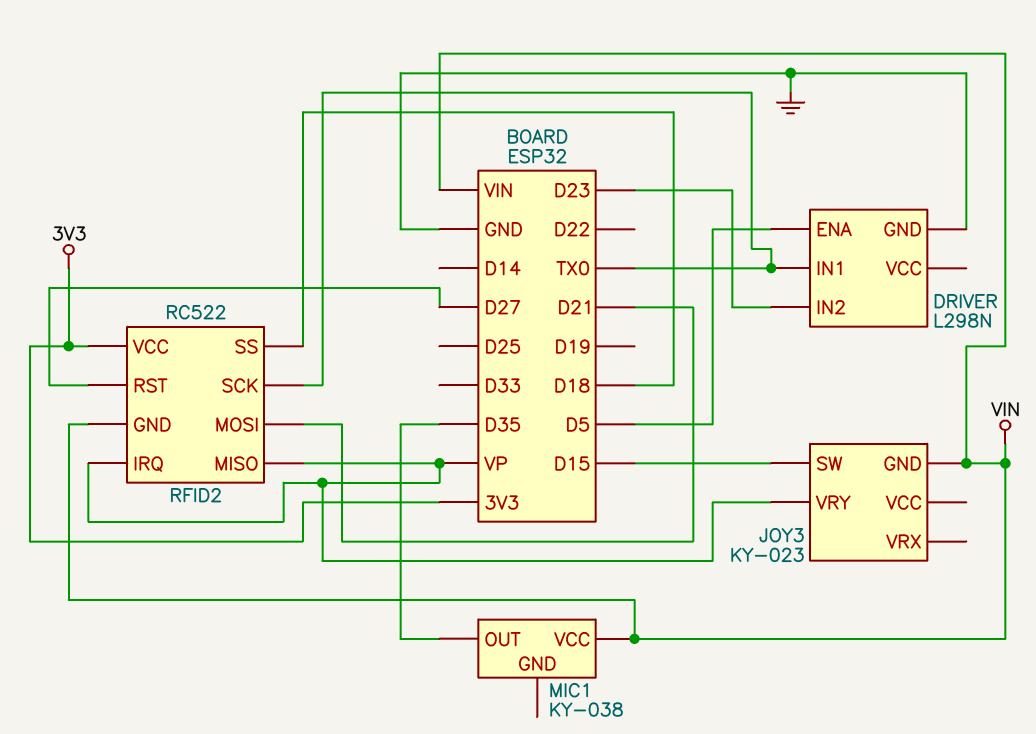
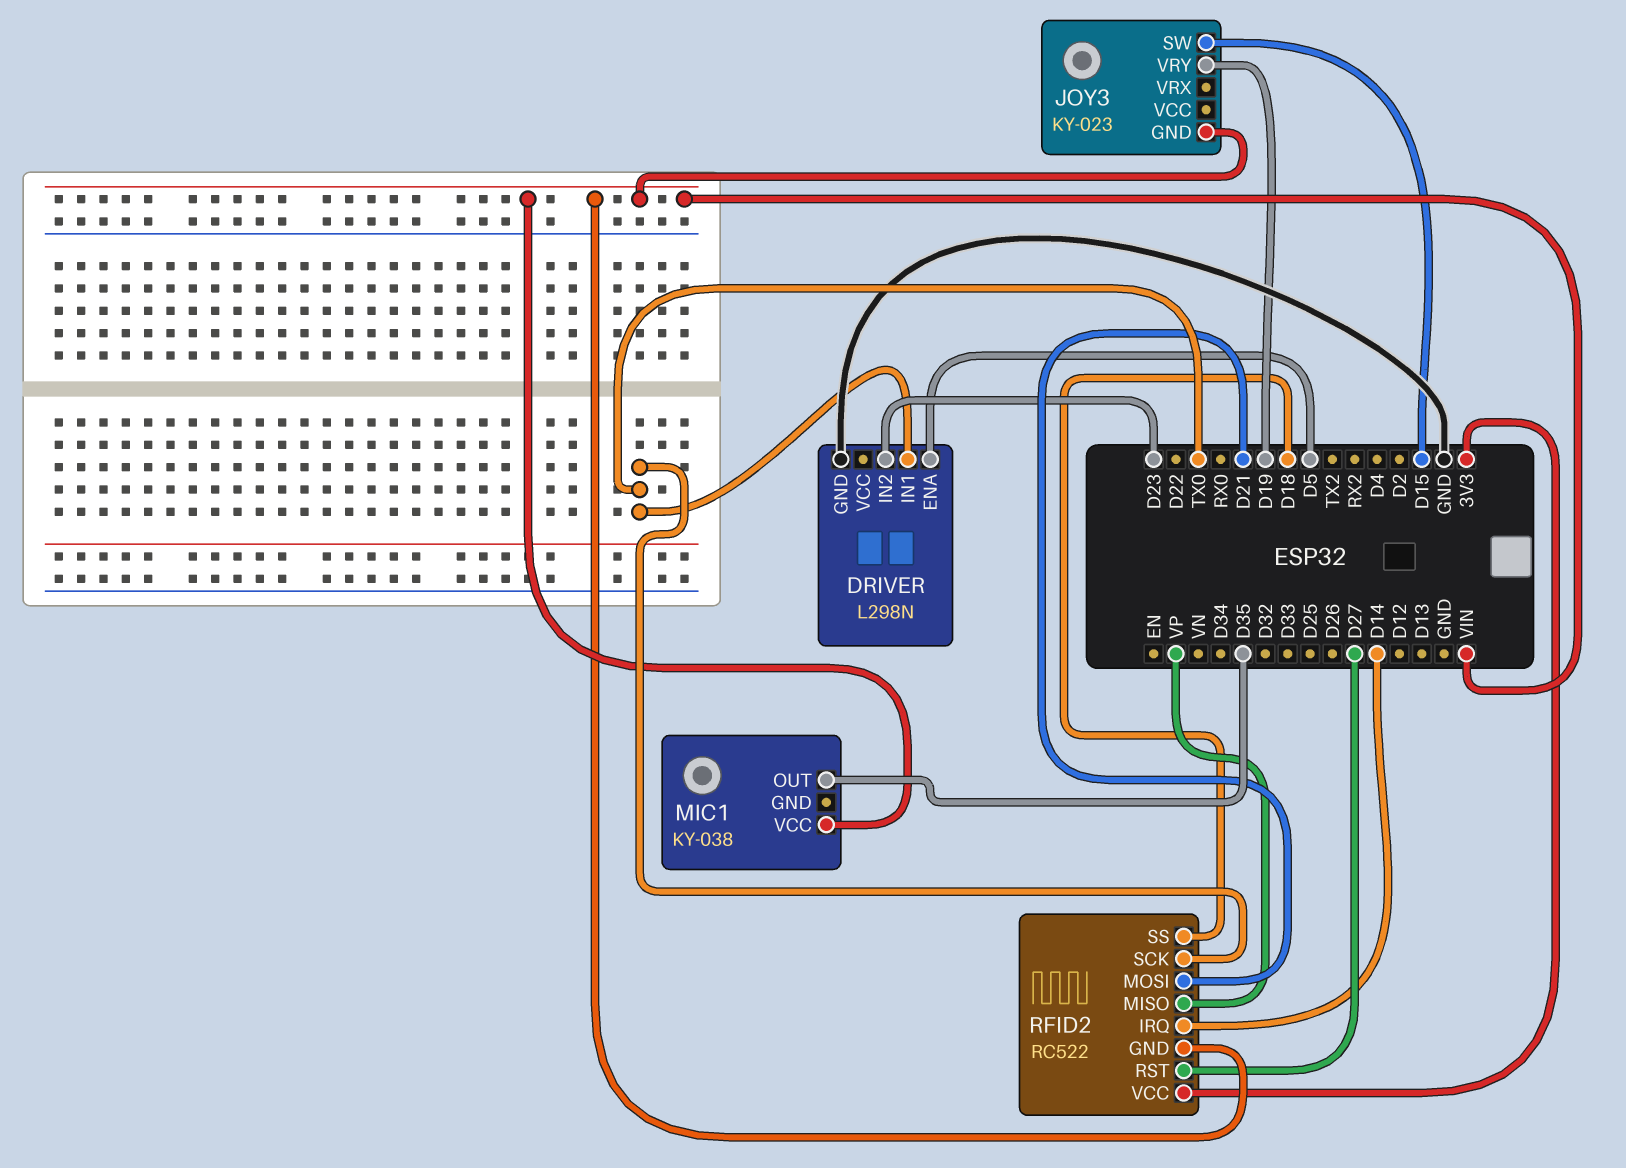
JOY3 pin VRY: VP -> D19
RFID2 pin IRQ: VP -> D14

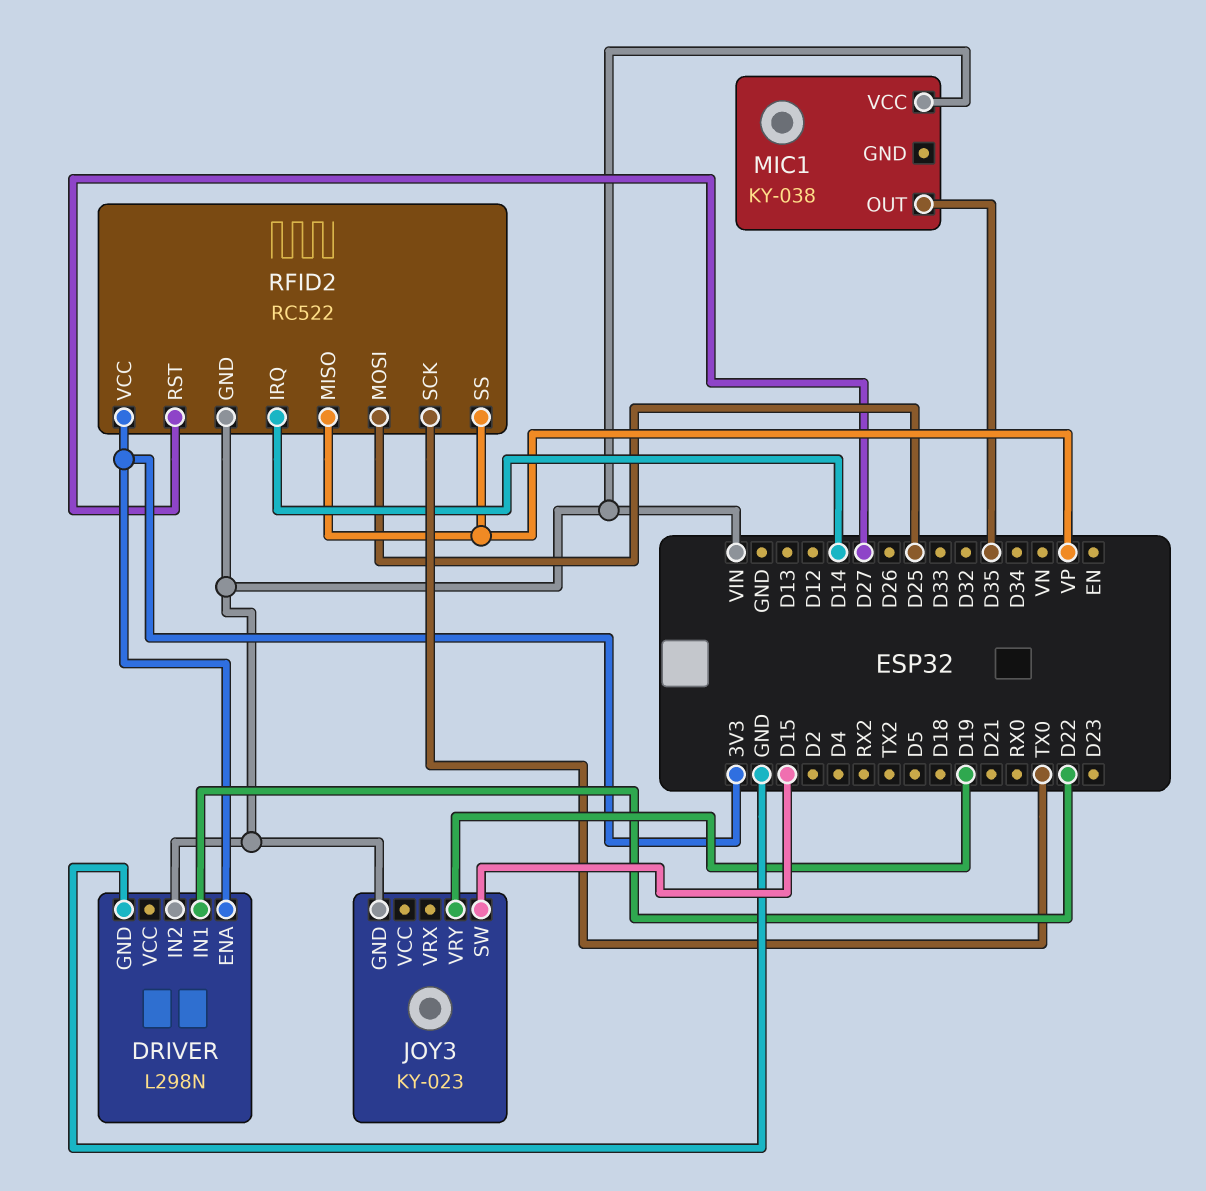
DRIVER pin ENA: D5 -> 3V3
DRIVER pin IN1: TX0 -> D22
DRIVER pin IN2: D23 -> VIN
RFID2 pin MOSI: D21 -> D25
RFID2 pin SS: D18 -> VP

